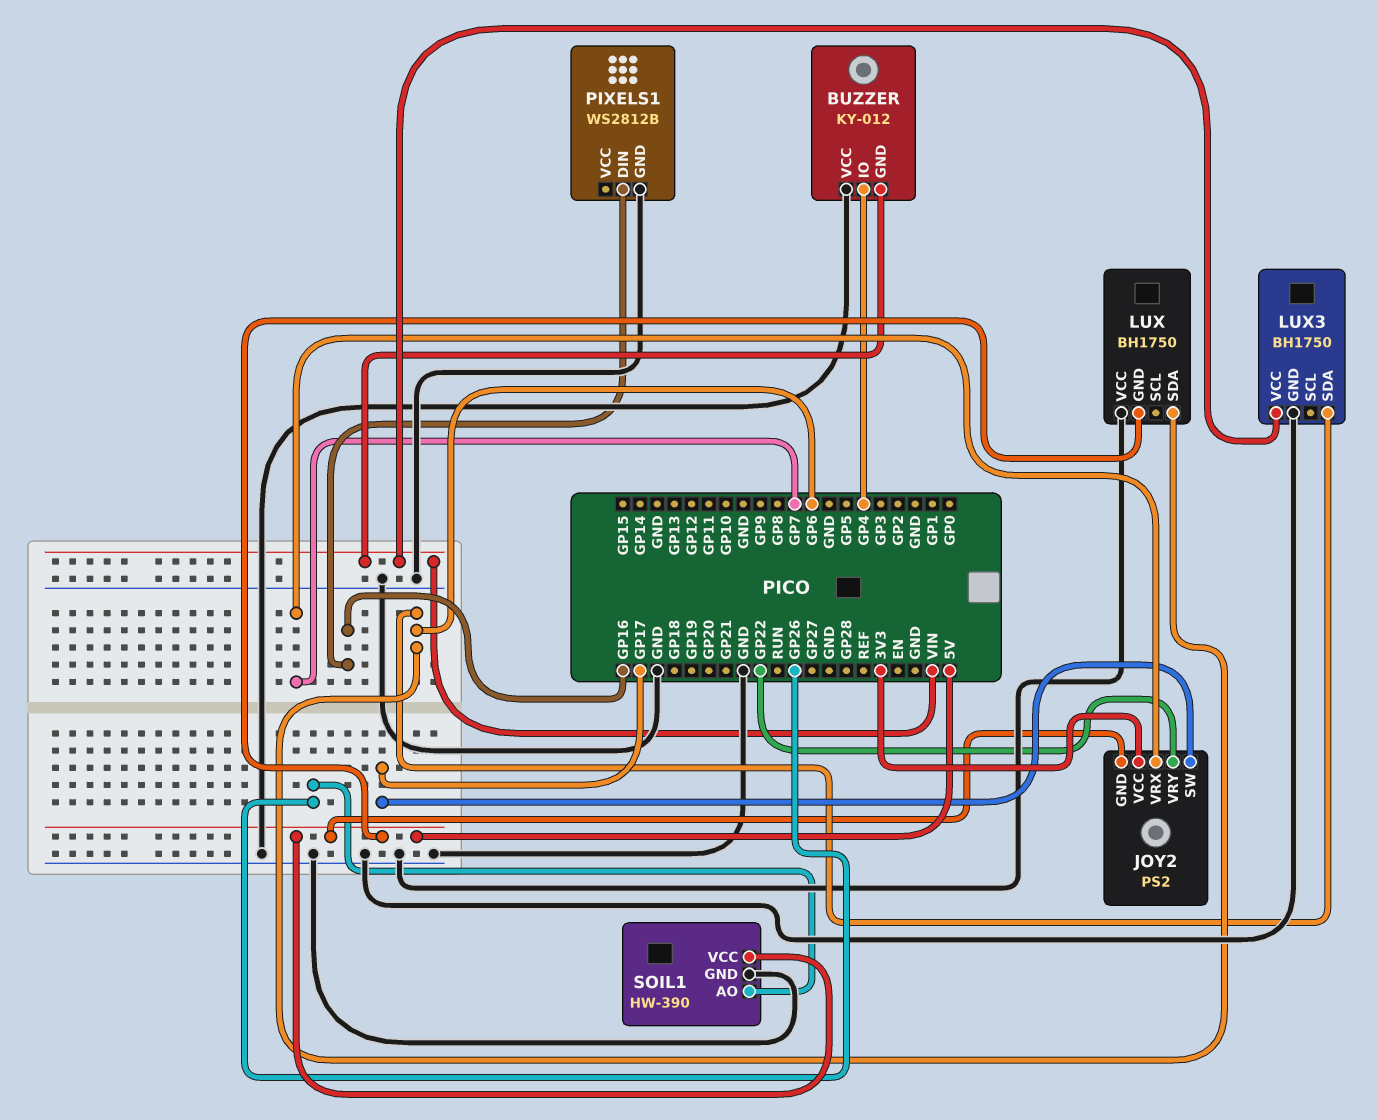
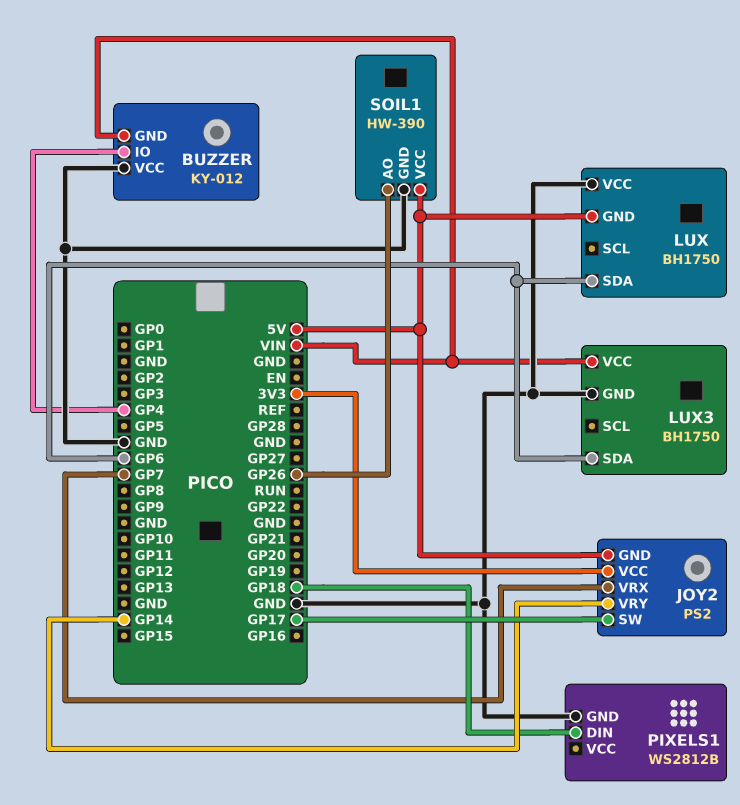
JOY2 pin VRY: GP22 -> GP14
PIXELS1 pin DIN: GP16 -> GP18

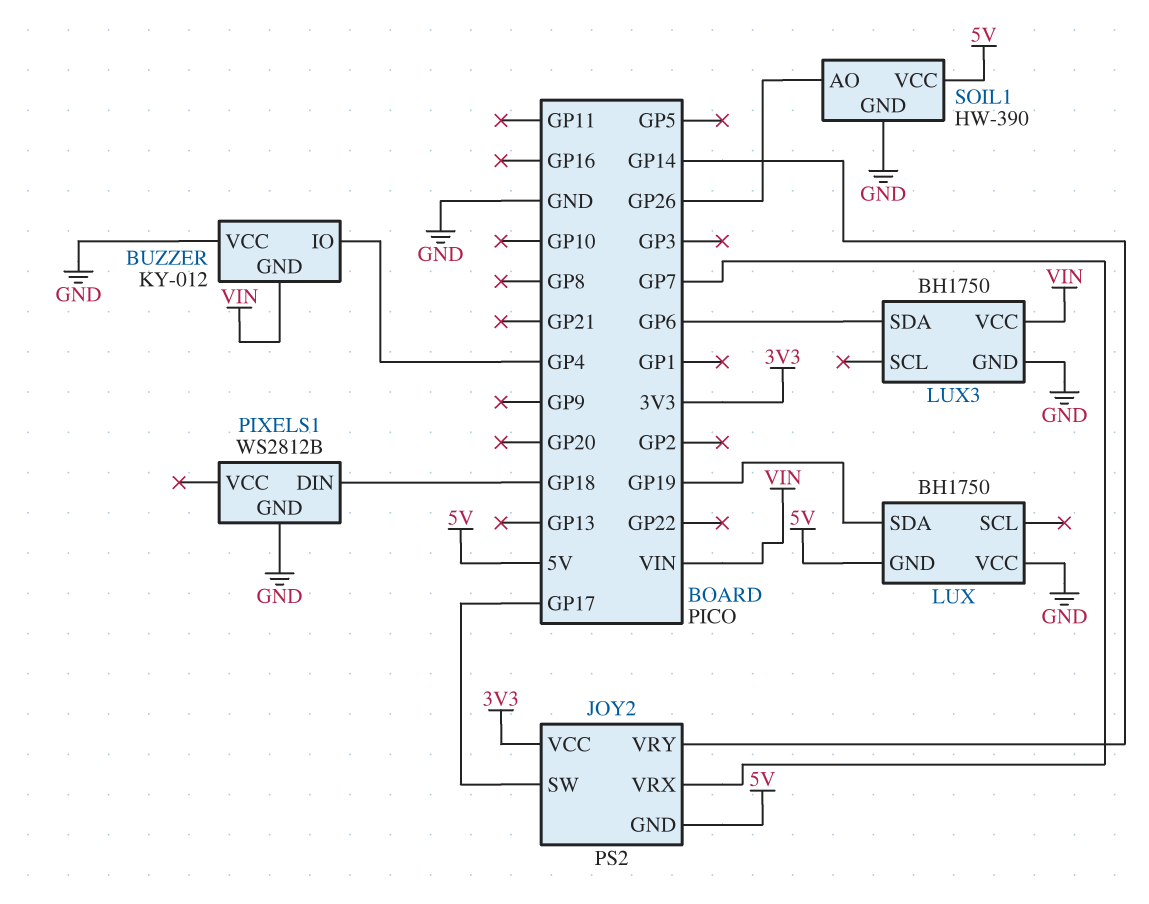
LUX pin SDA: GP6 -> GP19

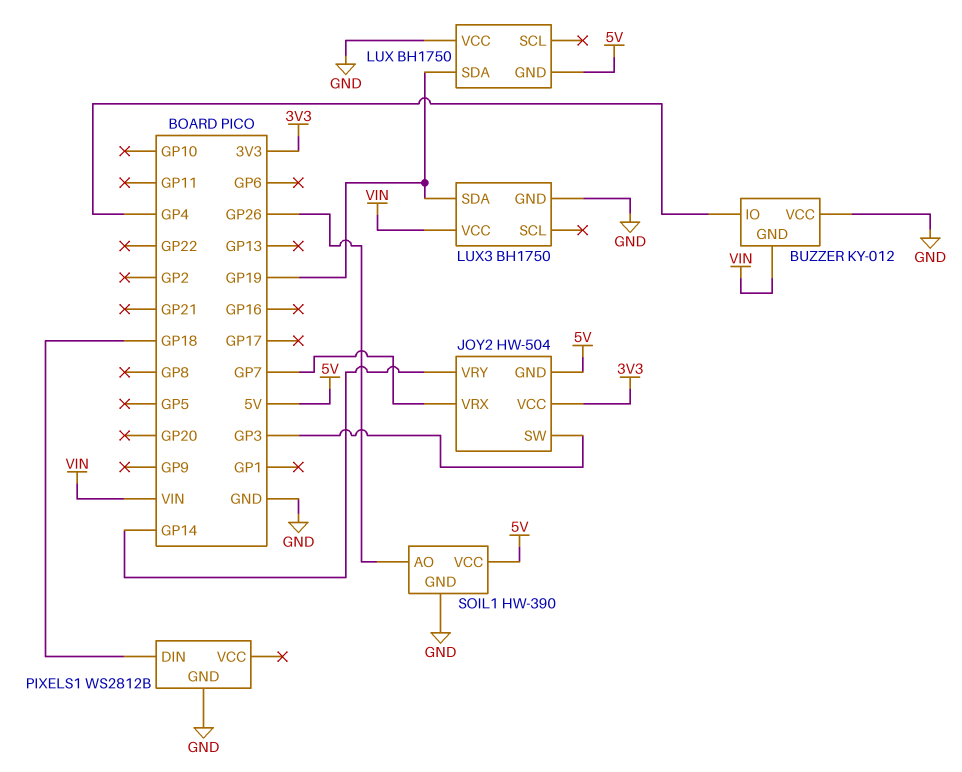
JOY2: PS2 -> HW-504
JOY2 pin SW: GP17 -> GP3
LUX3 pin SDA: GP6 -> GP19

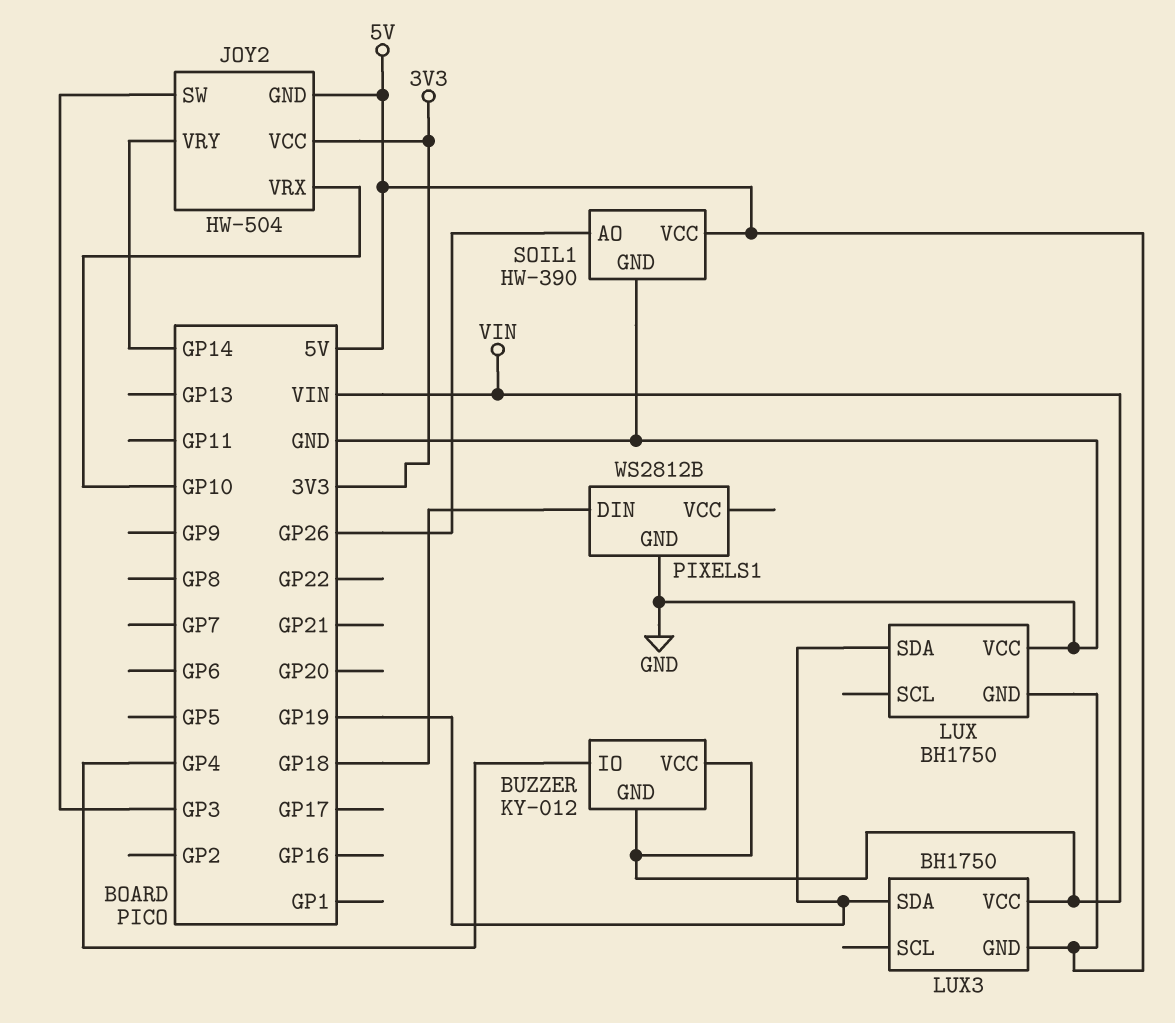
BUZZER pin VCC: GND -> VIN
JOY2 pin VRX: GP7 -> GP10
LUX3 pin GND: GND -> 5V

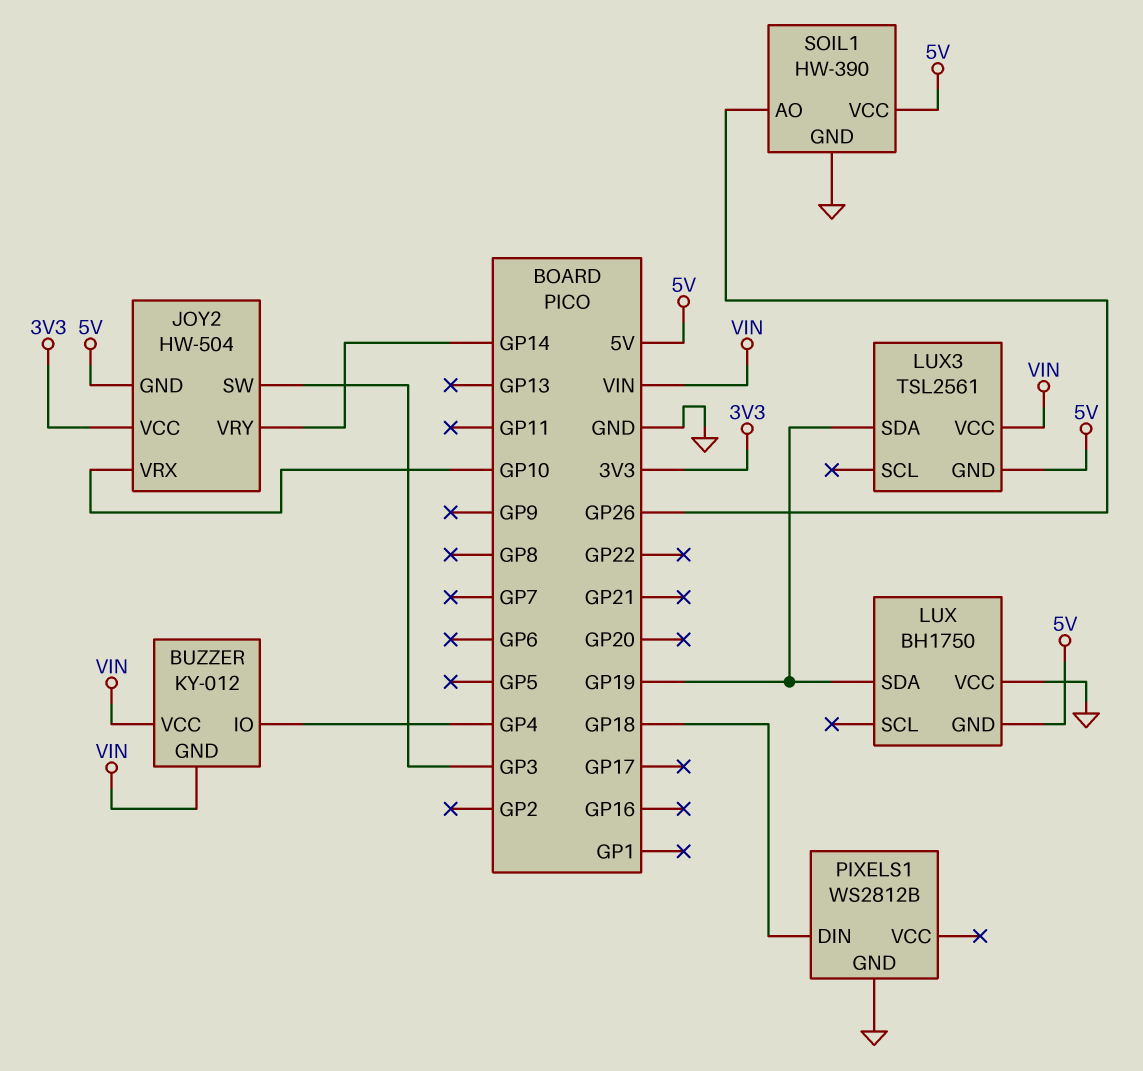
LUX3: BH1750 -> TSL2561

